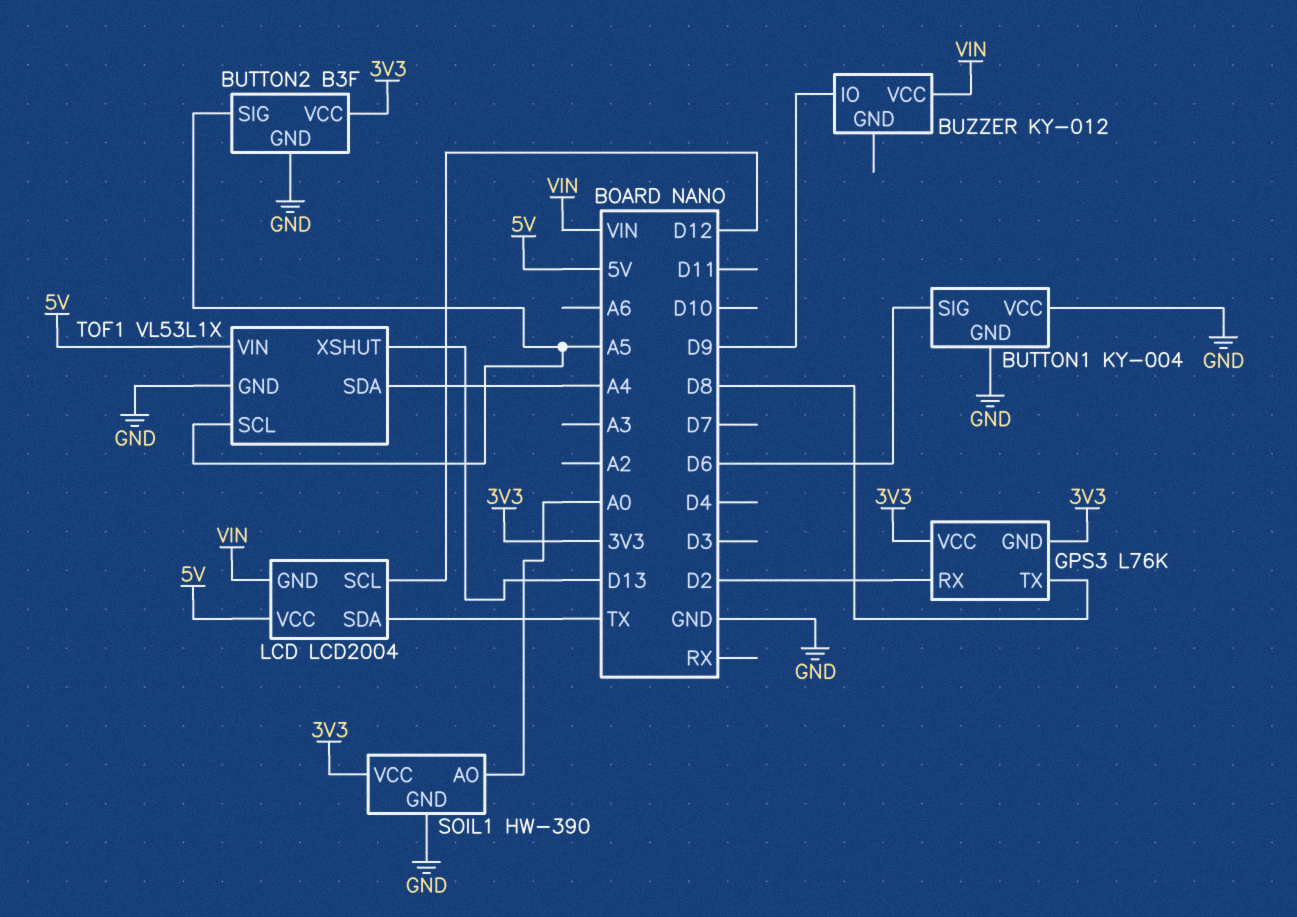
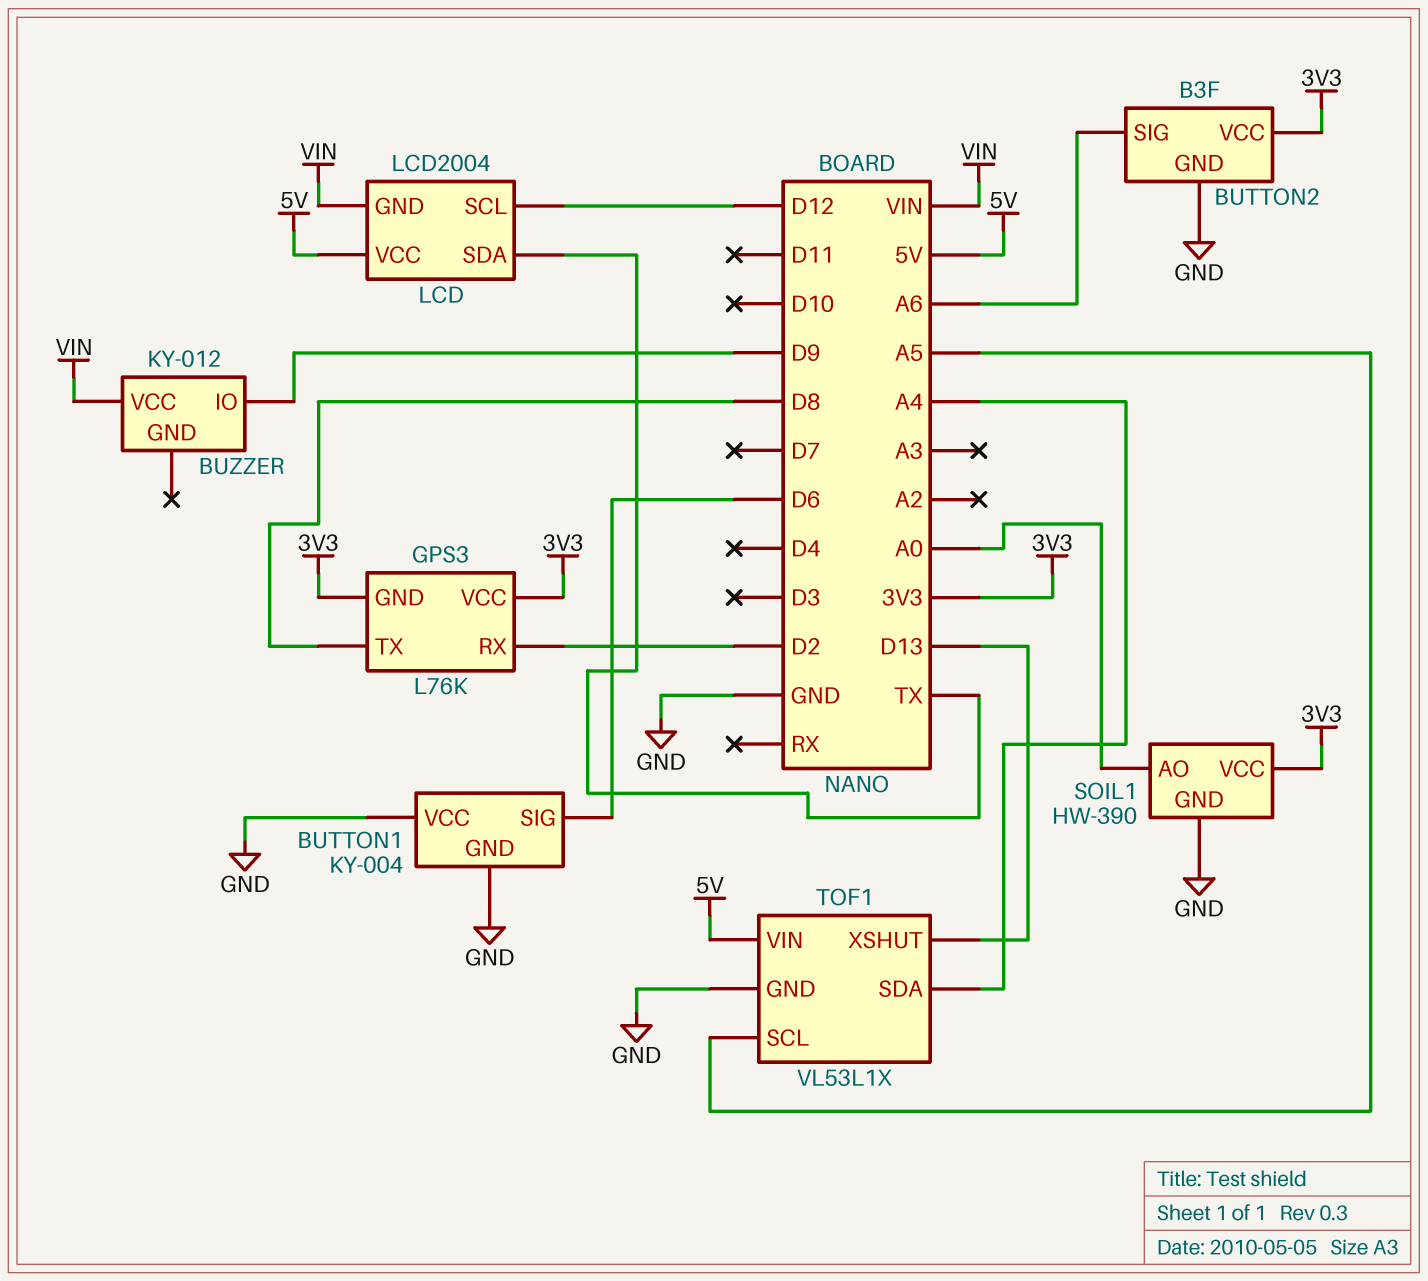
BUTTON2 pin SIG: A5 -> A6

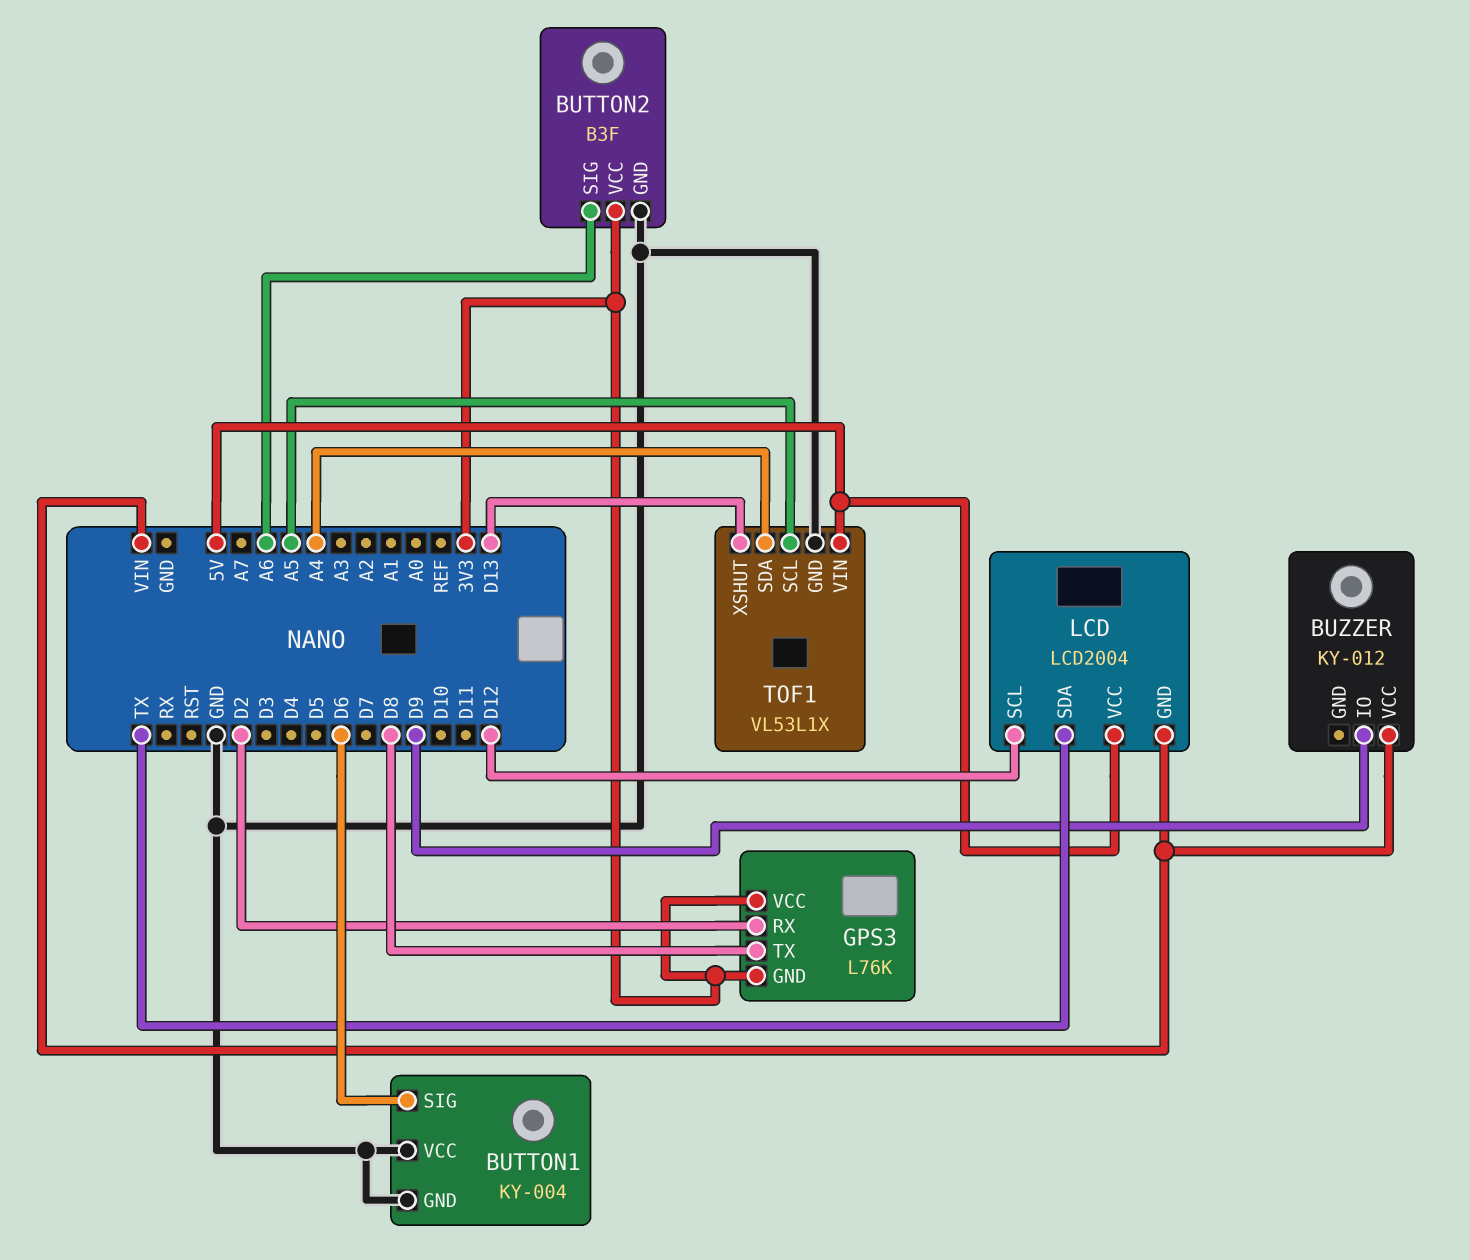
SOIL1: HW-390 -> none
SOIL1 pin AO: A0 -> none
SOIL1 pin GND: GND -> none
SOIL1 pin VCC: 3V3 -> none

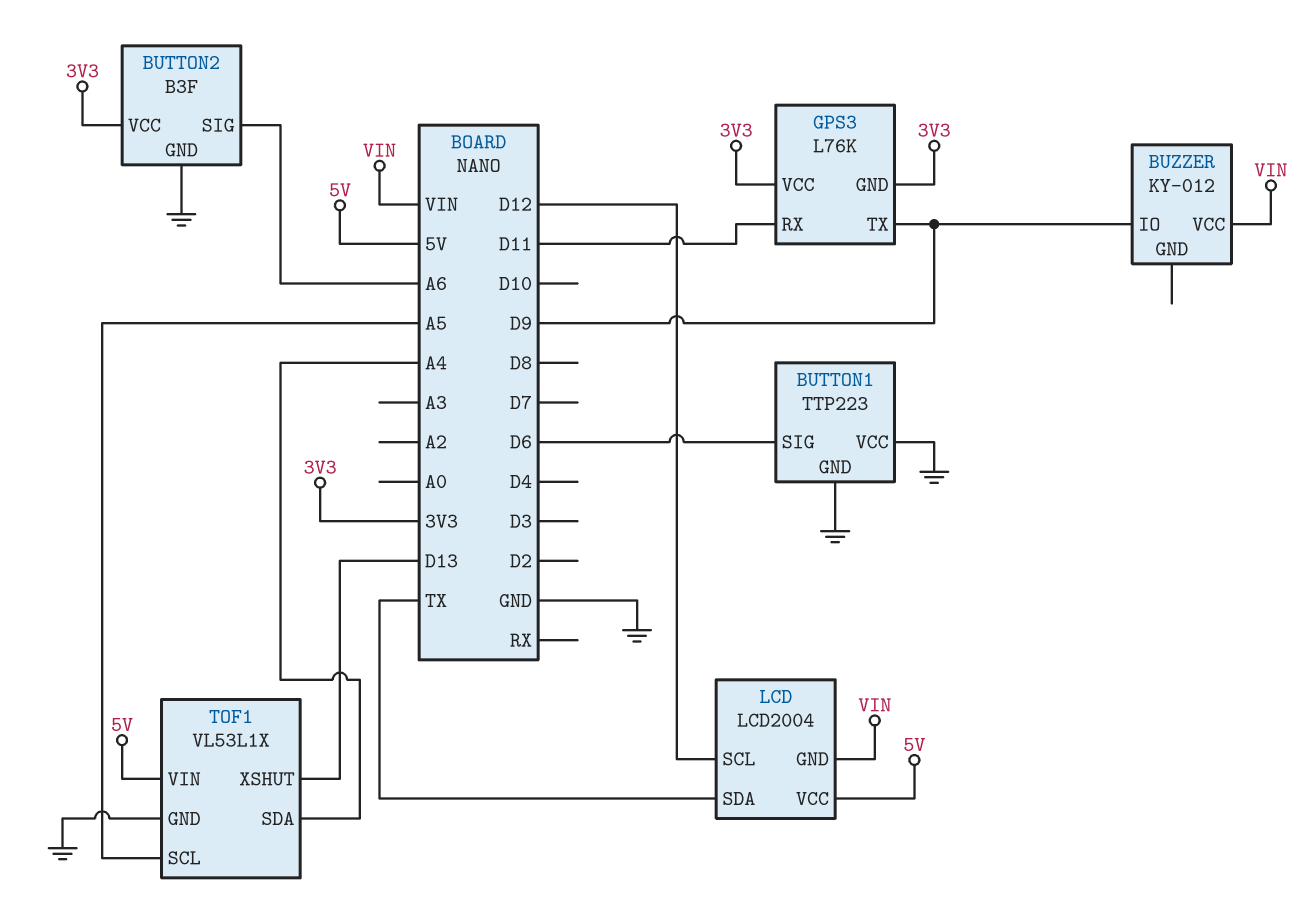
BUTTON1: KY-004 -> TTP223
GPS3 pin RX: D2 -> D11
GPS3 pin TX: D8 -> D9

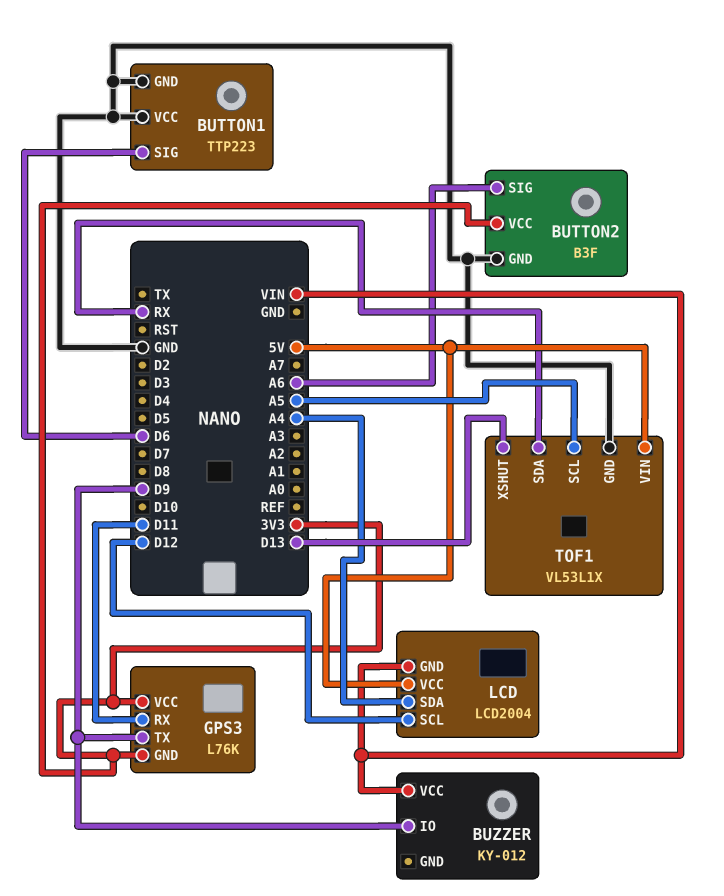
LCD pin SDA: TX -> A4
TOF1 pin SDA: A4 -> RX

